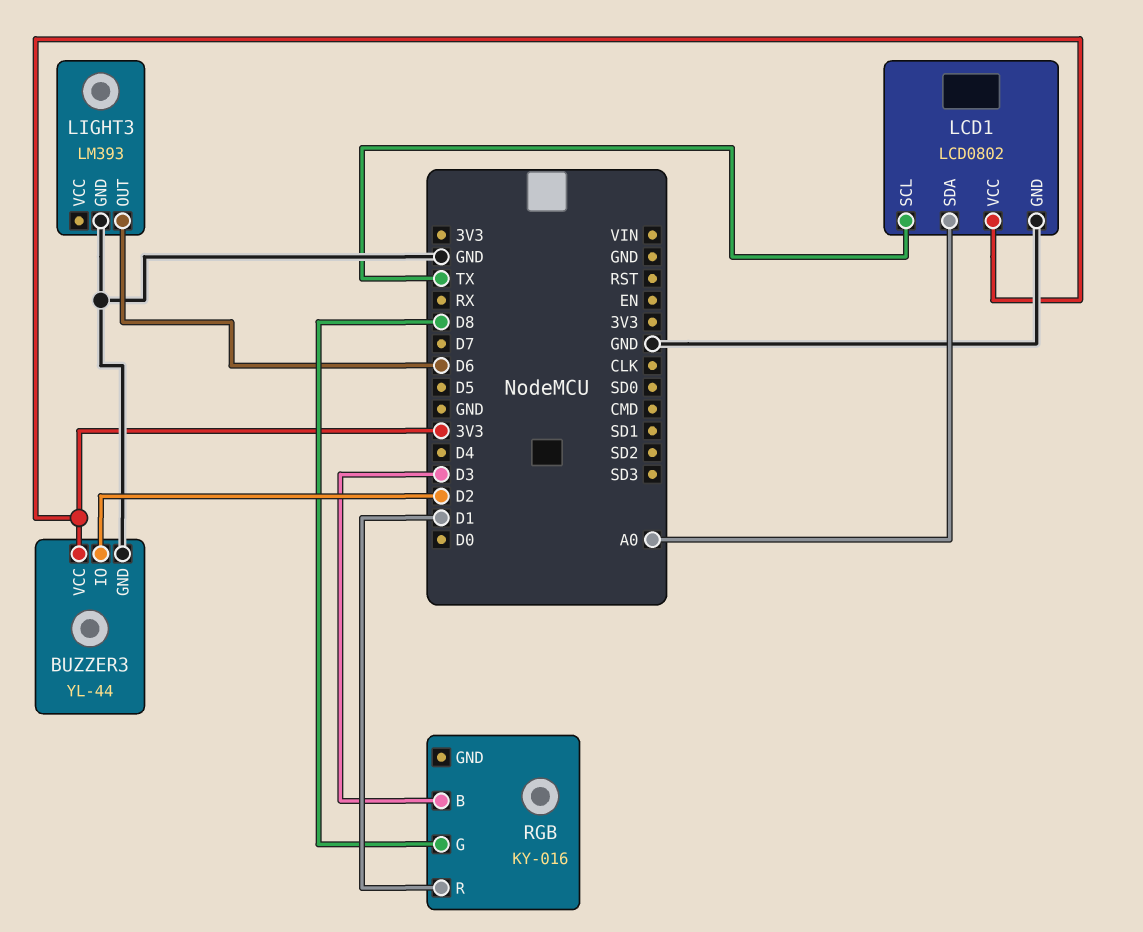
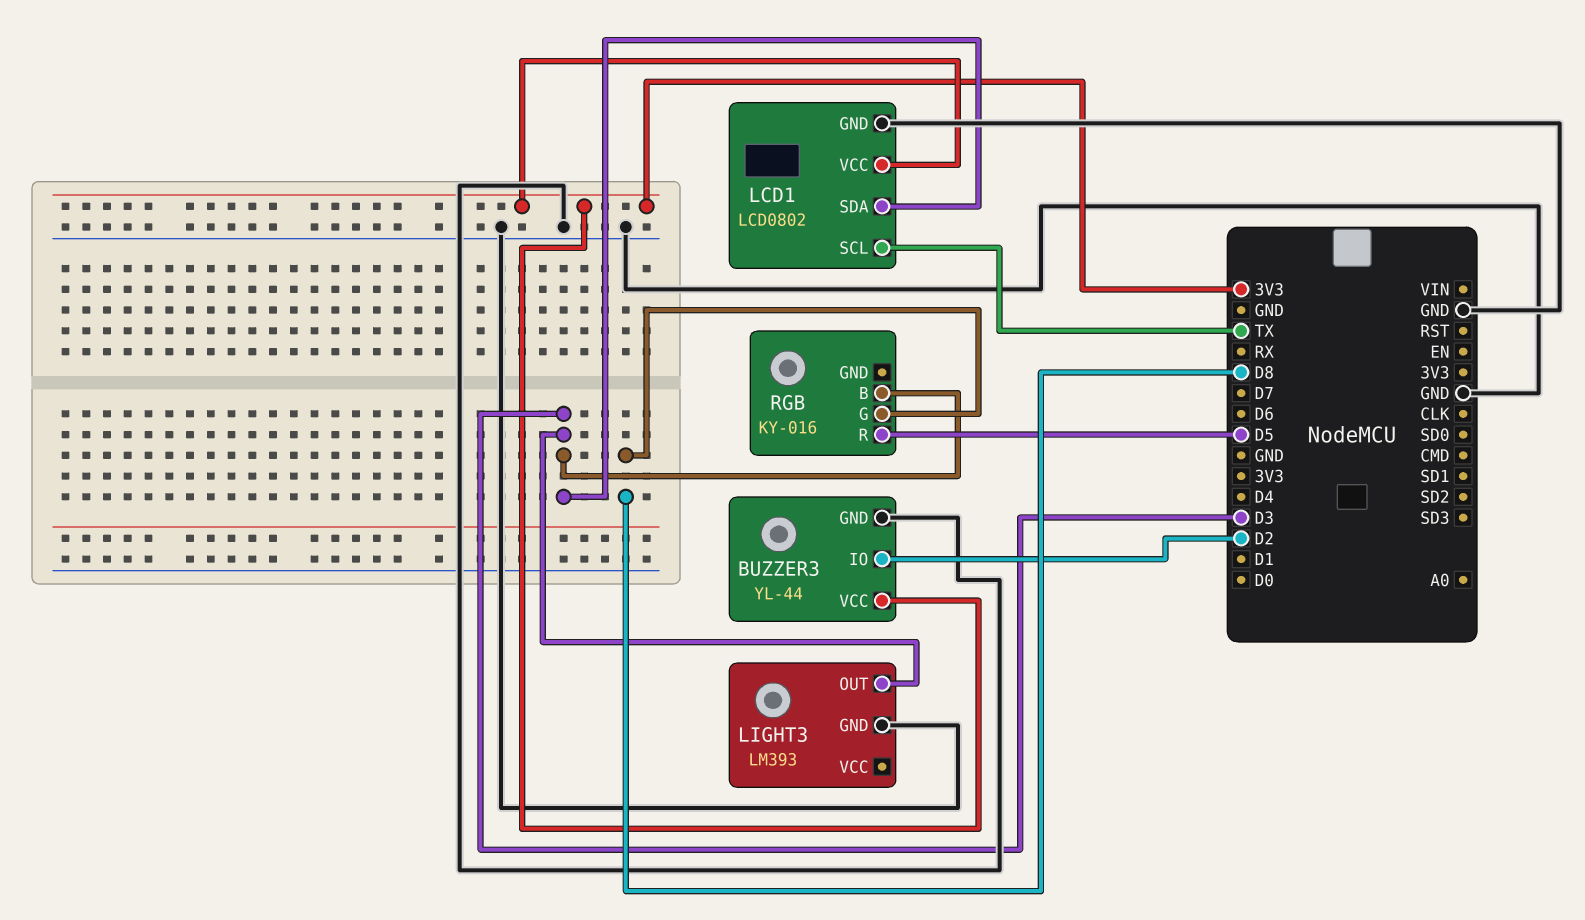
LCD1 pin SDA: A0 -> D3
LIGHT3 pin OUT: D6 -> D3
RGB pin R: D1 -> D5

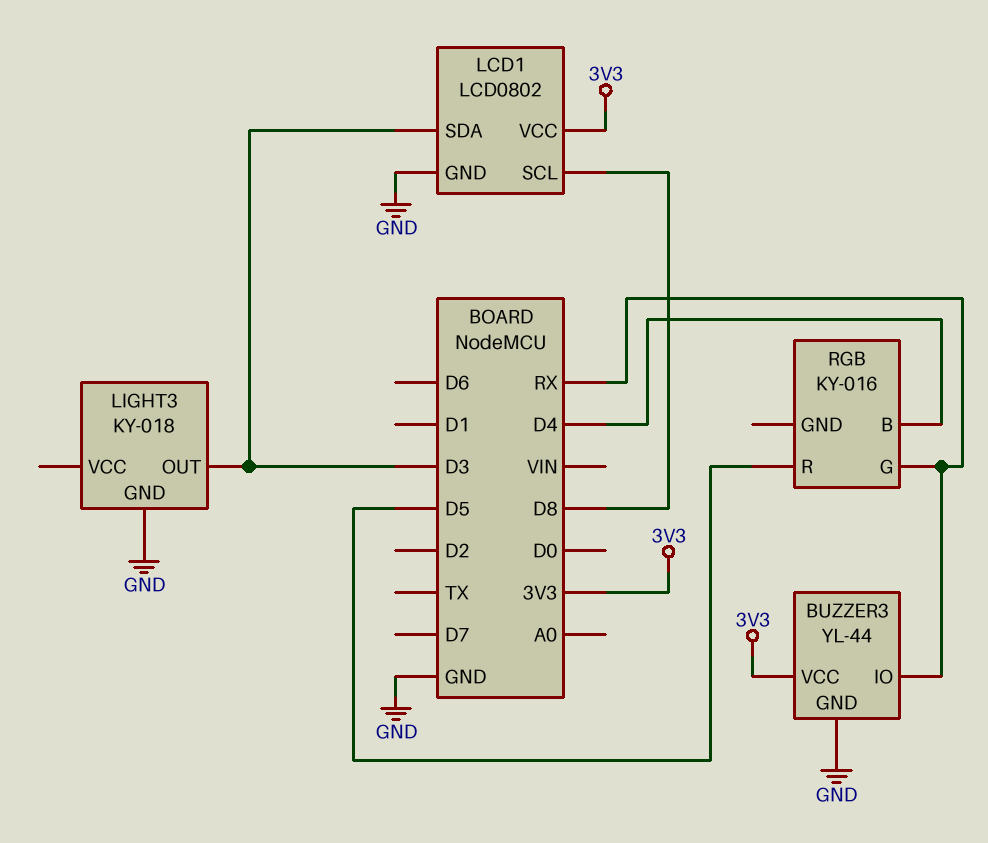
BUZZER3 pin IO: D2 -> RX
LCD1 pin SCL: TX -> D8
LIGHT3: LM393 -> KY-018
RGB pin B: D3 -> D4
RGB pin G: D8 -> RX

